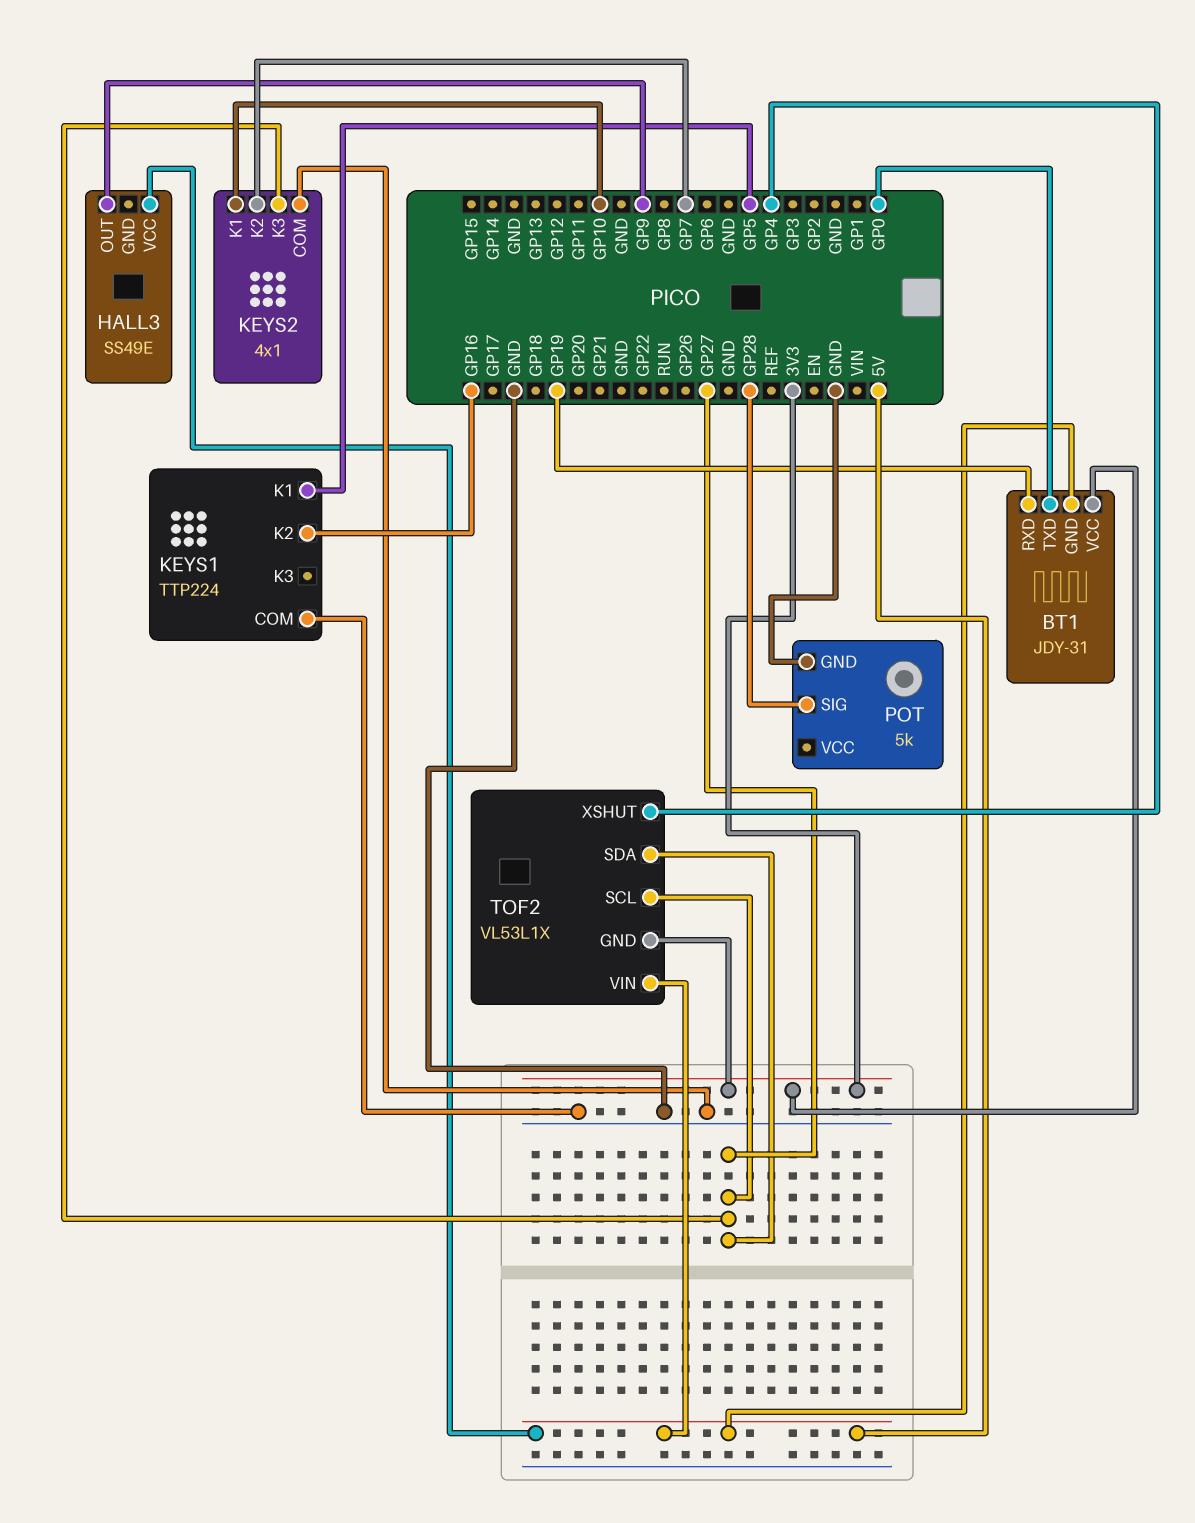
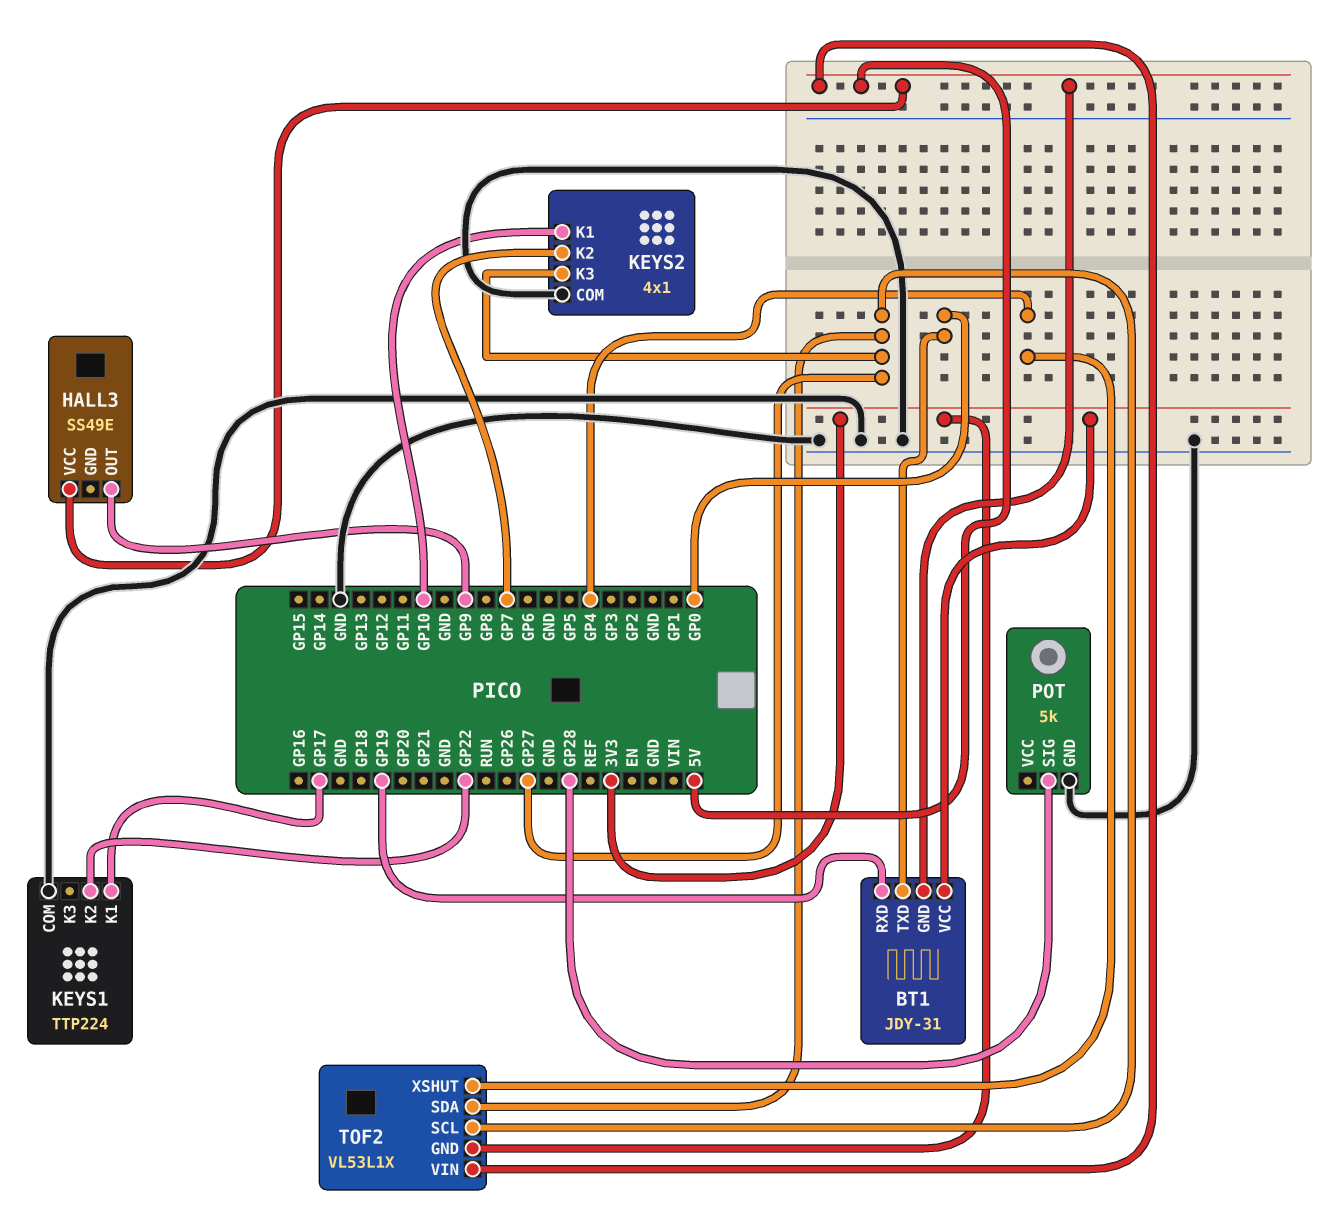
KEYS1 pin K1: GP5 -> GP17
KEYS1 pin K2: GP16 -> GP22

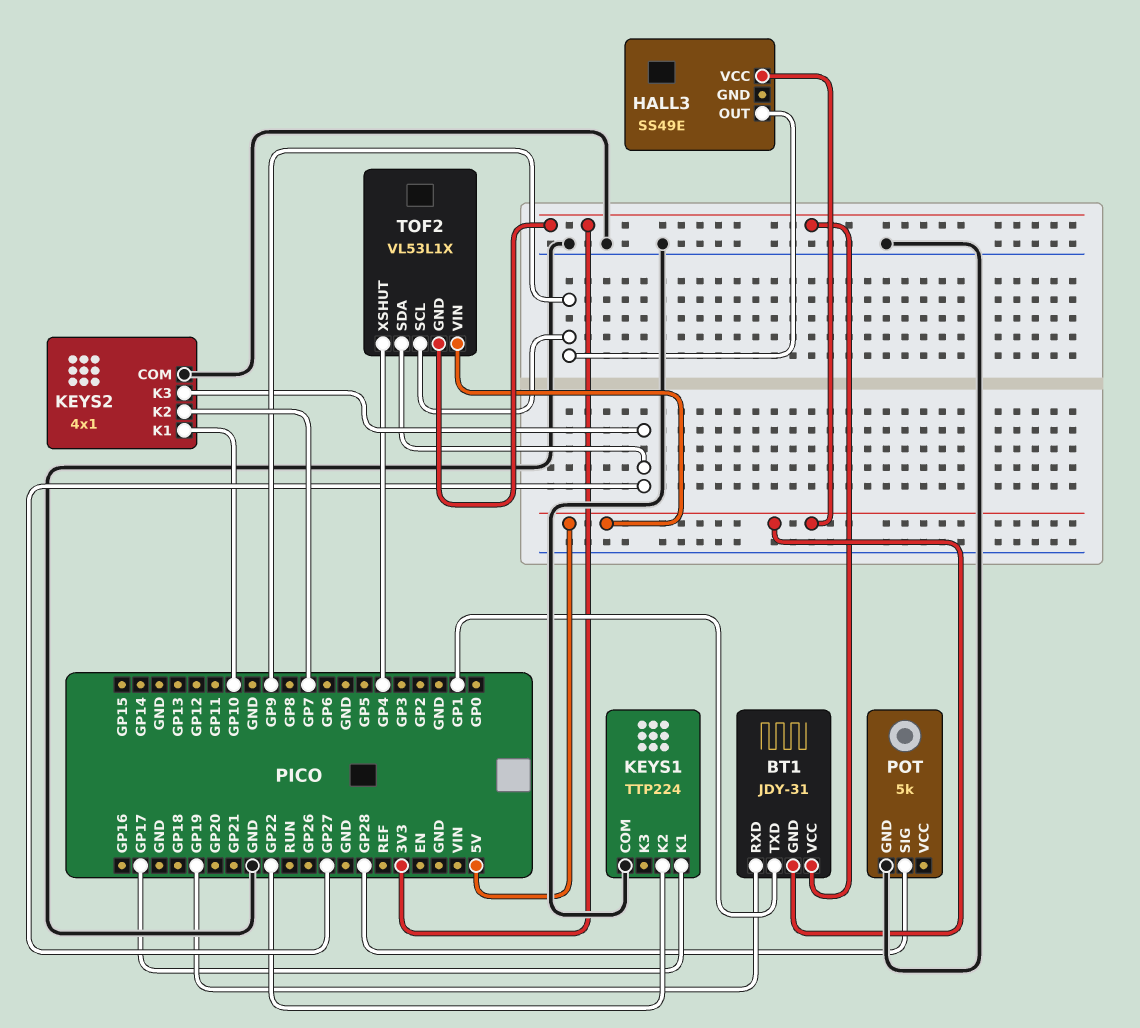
BT1 pin TXD: GP0 -> GP1
TOF2 pin SCL: GP27 -> GP9

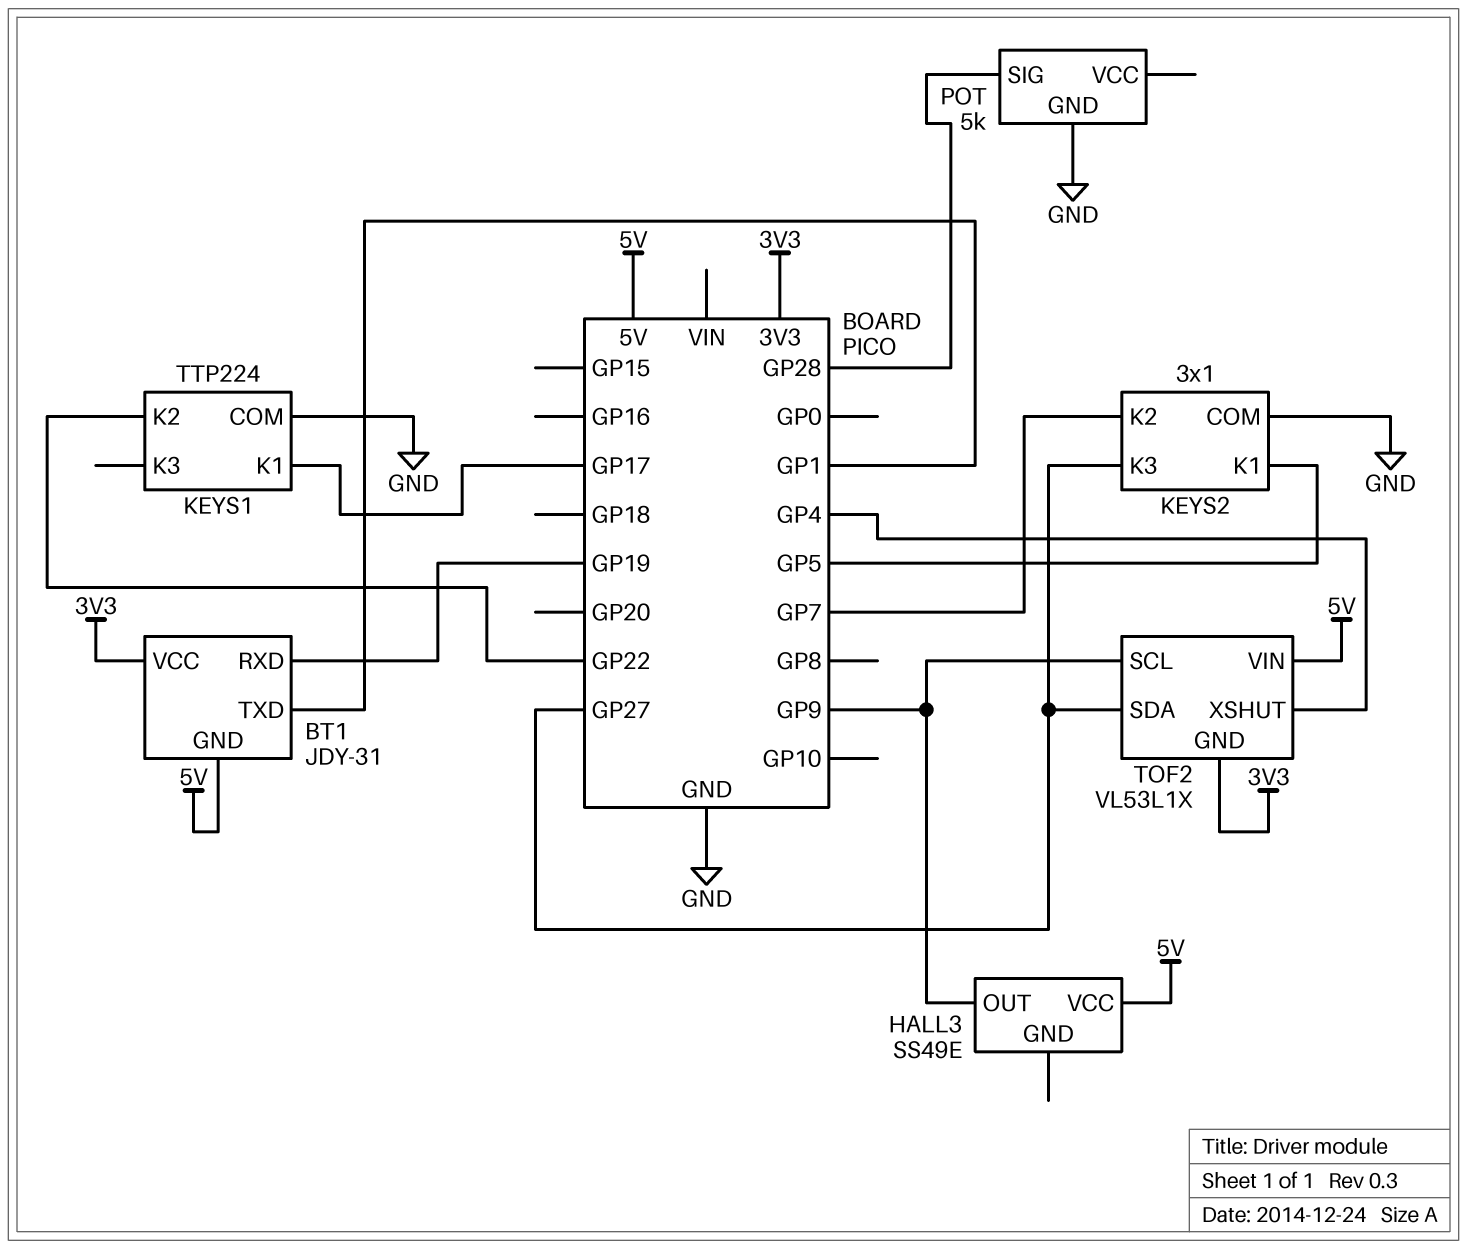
KEYS2: 4x1 -> 3x1
KEYS2 pin K1: GP10 -> GP5

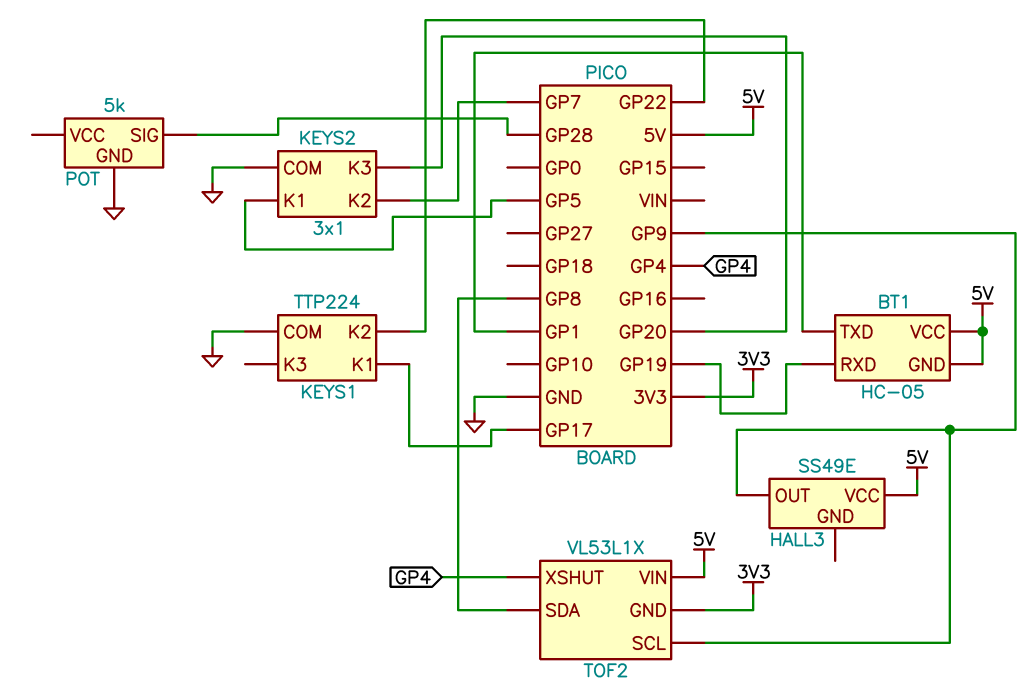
BT1: JDY-31 -> HC-05
BT1 pin VCC: 3V3 -> 5V
KEYS2 pin K3: GP27 -> GP20
TOF2 pin SDA: GP27 -> GP8

